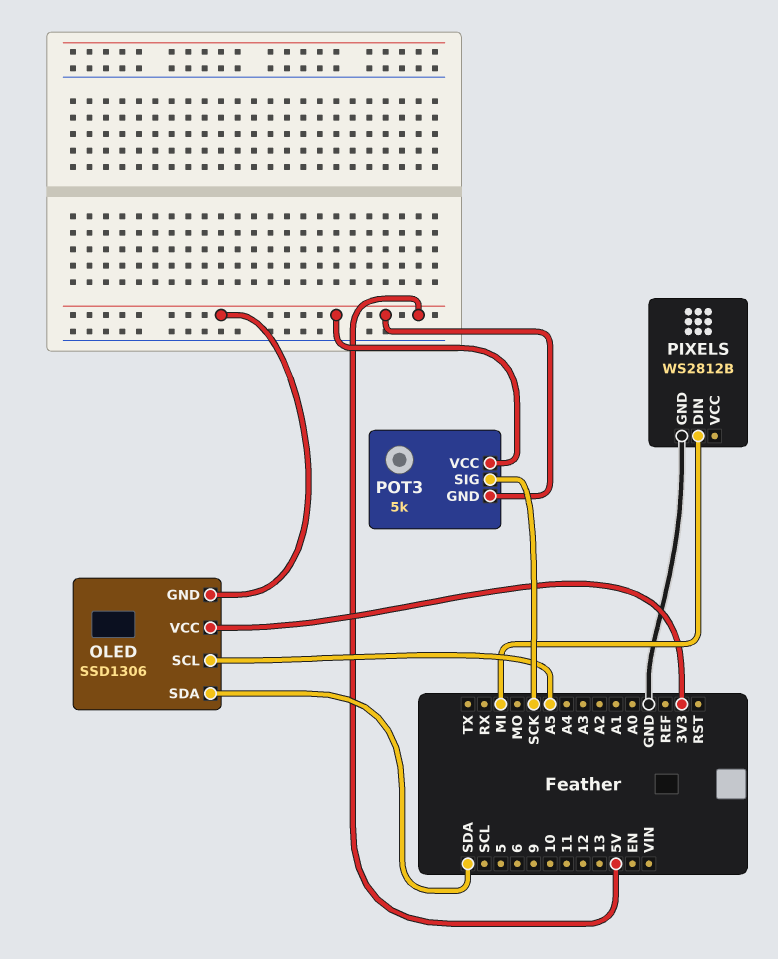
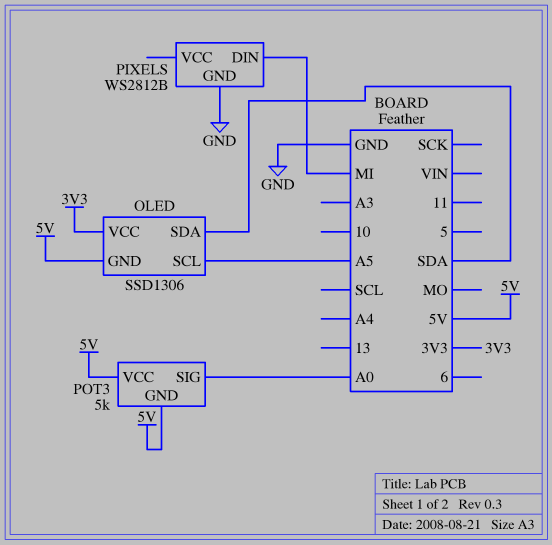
POT3 pin SIG: SCK -> A0

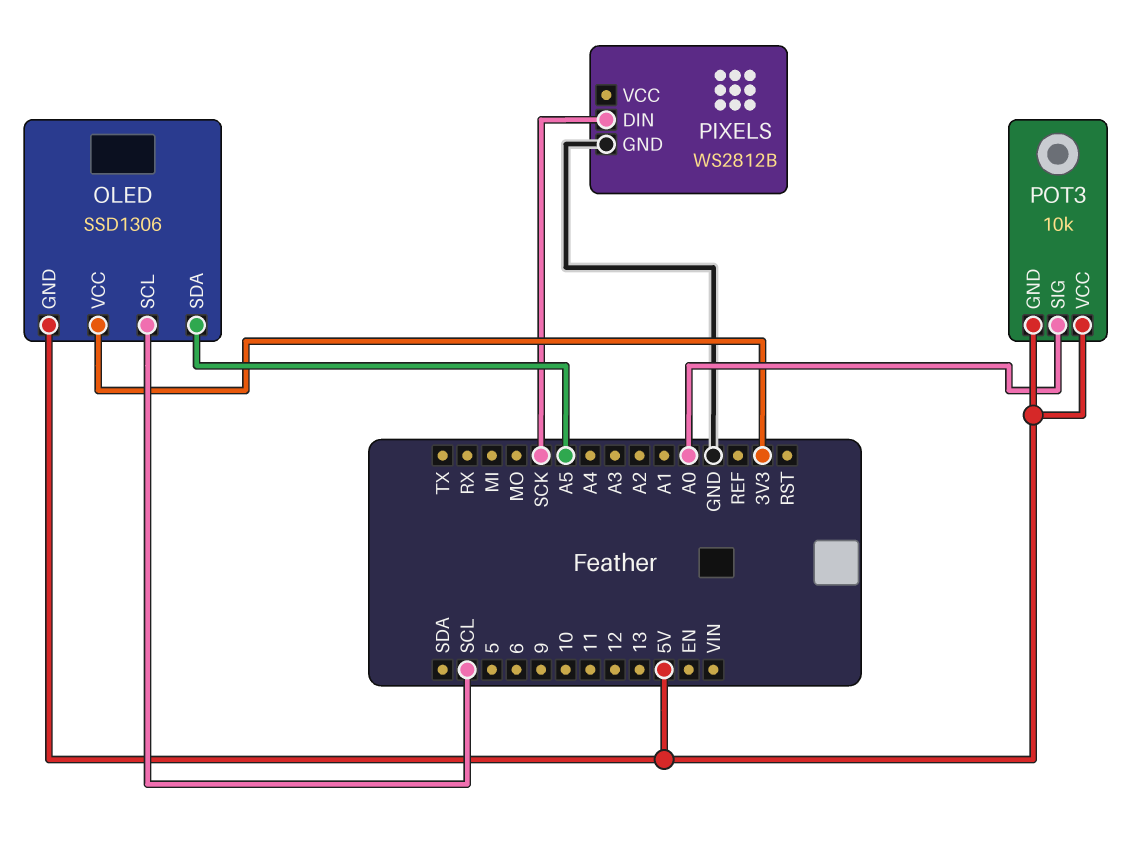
OLED pin SCL: A5 -> SCL
OLED pin SDA: SDA -> A5
PIXELS pin DIN: MI -> SCK
POT3: 5k -> 10k

